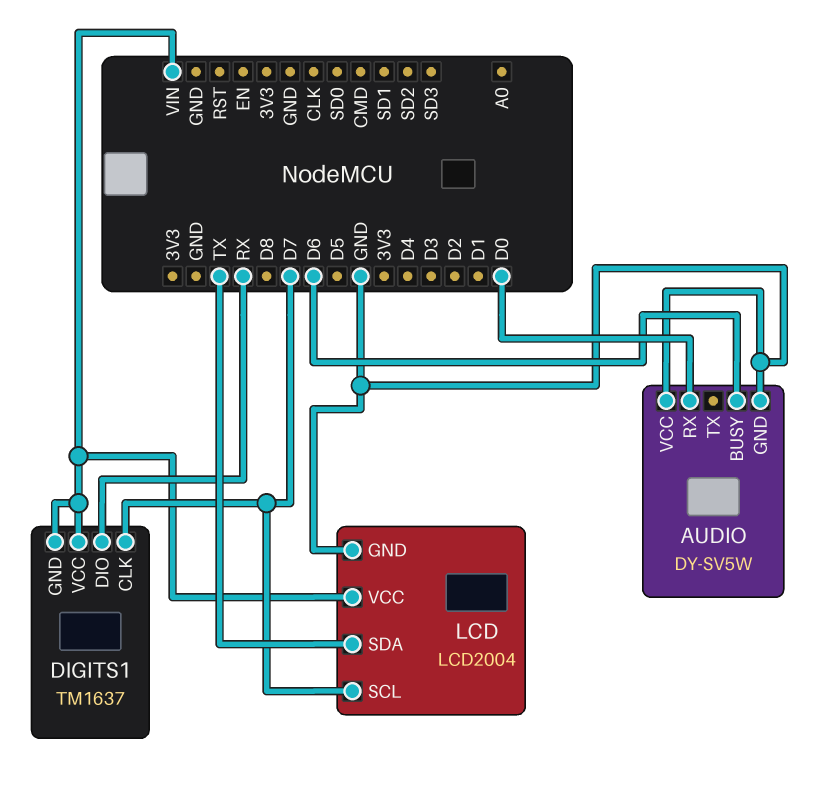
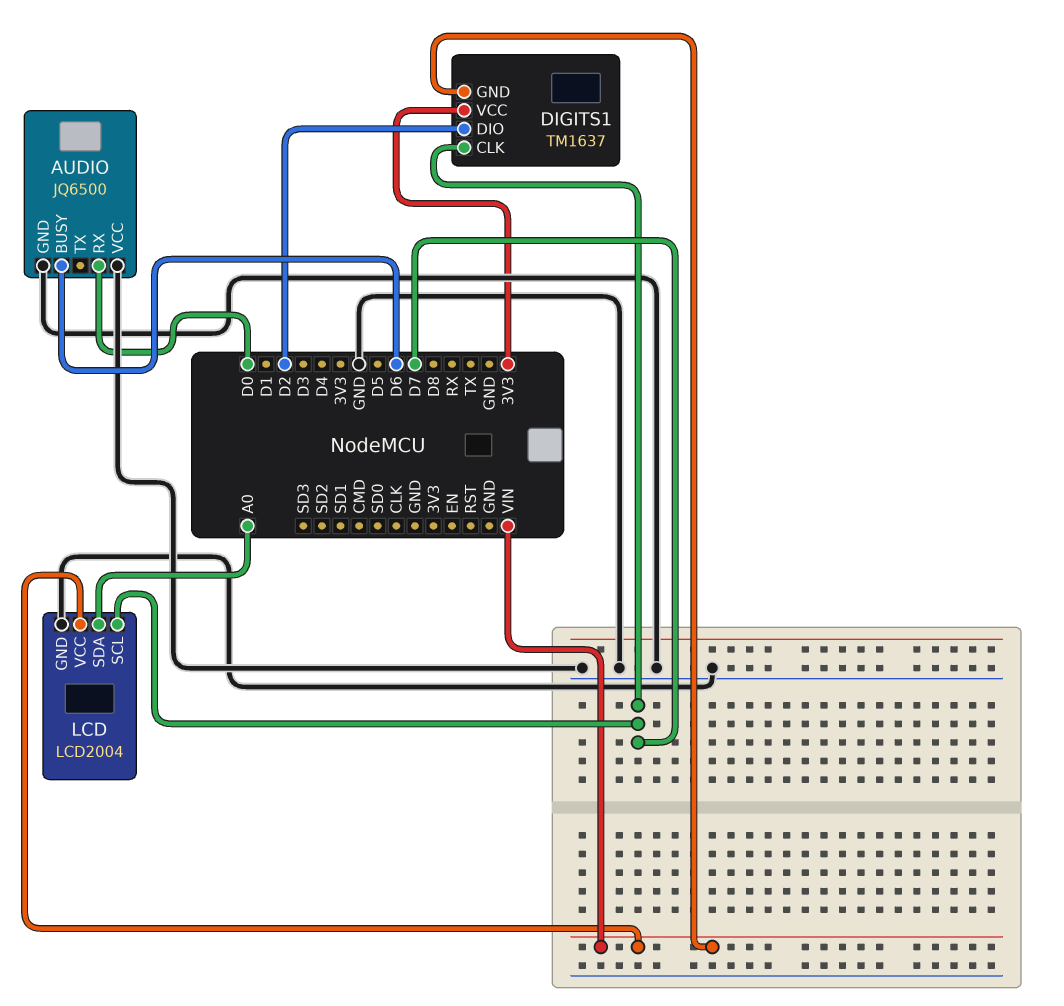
AUDIO: DY-SV5W -> JQ6500
DIGITS1 pin DIO: RX -> D2
DIGITS1 pin VCC: VIN -> 3V3
LCD pin SDA: TX -> A0

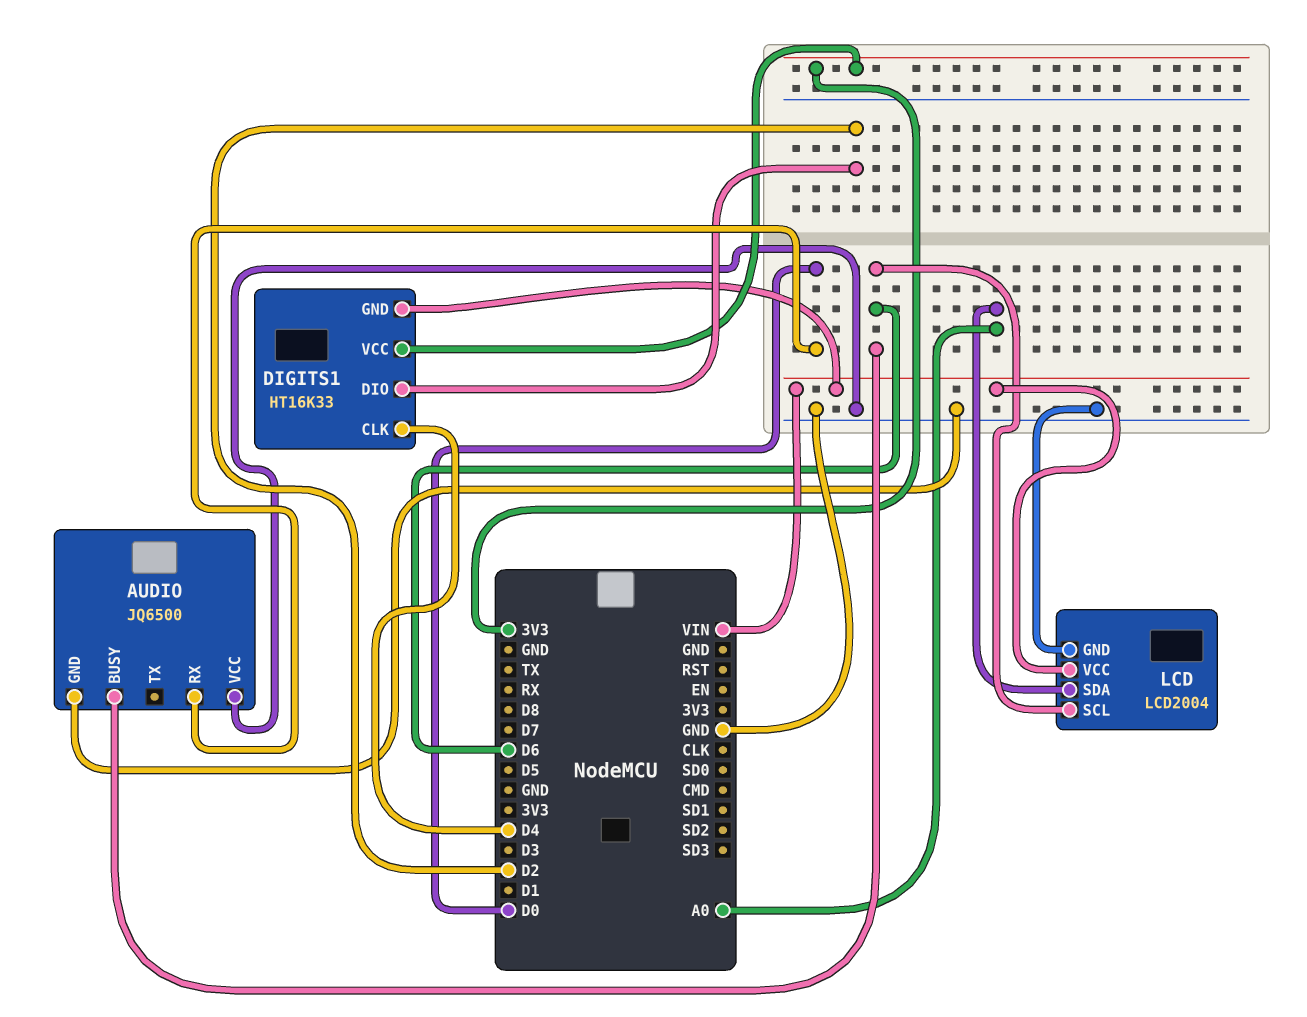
DIGITS1: TM1637 -> HT16K33
DIGITS1 pin CLK: D7 -> D4
LCD pin SCL: D7 -> D6

